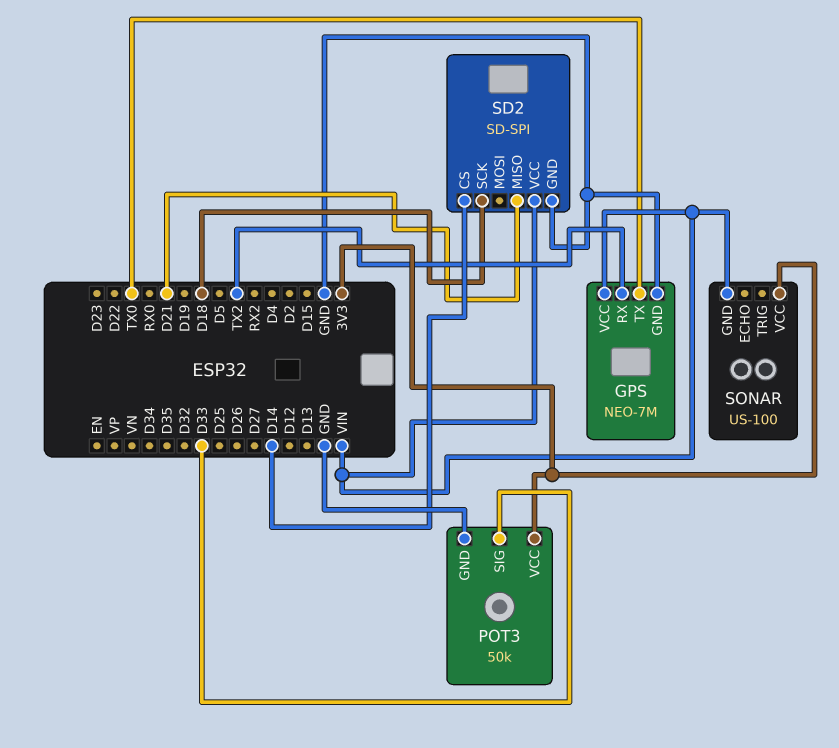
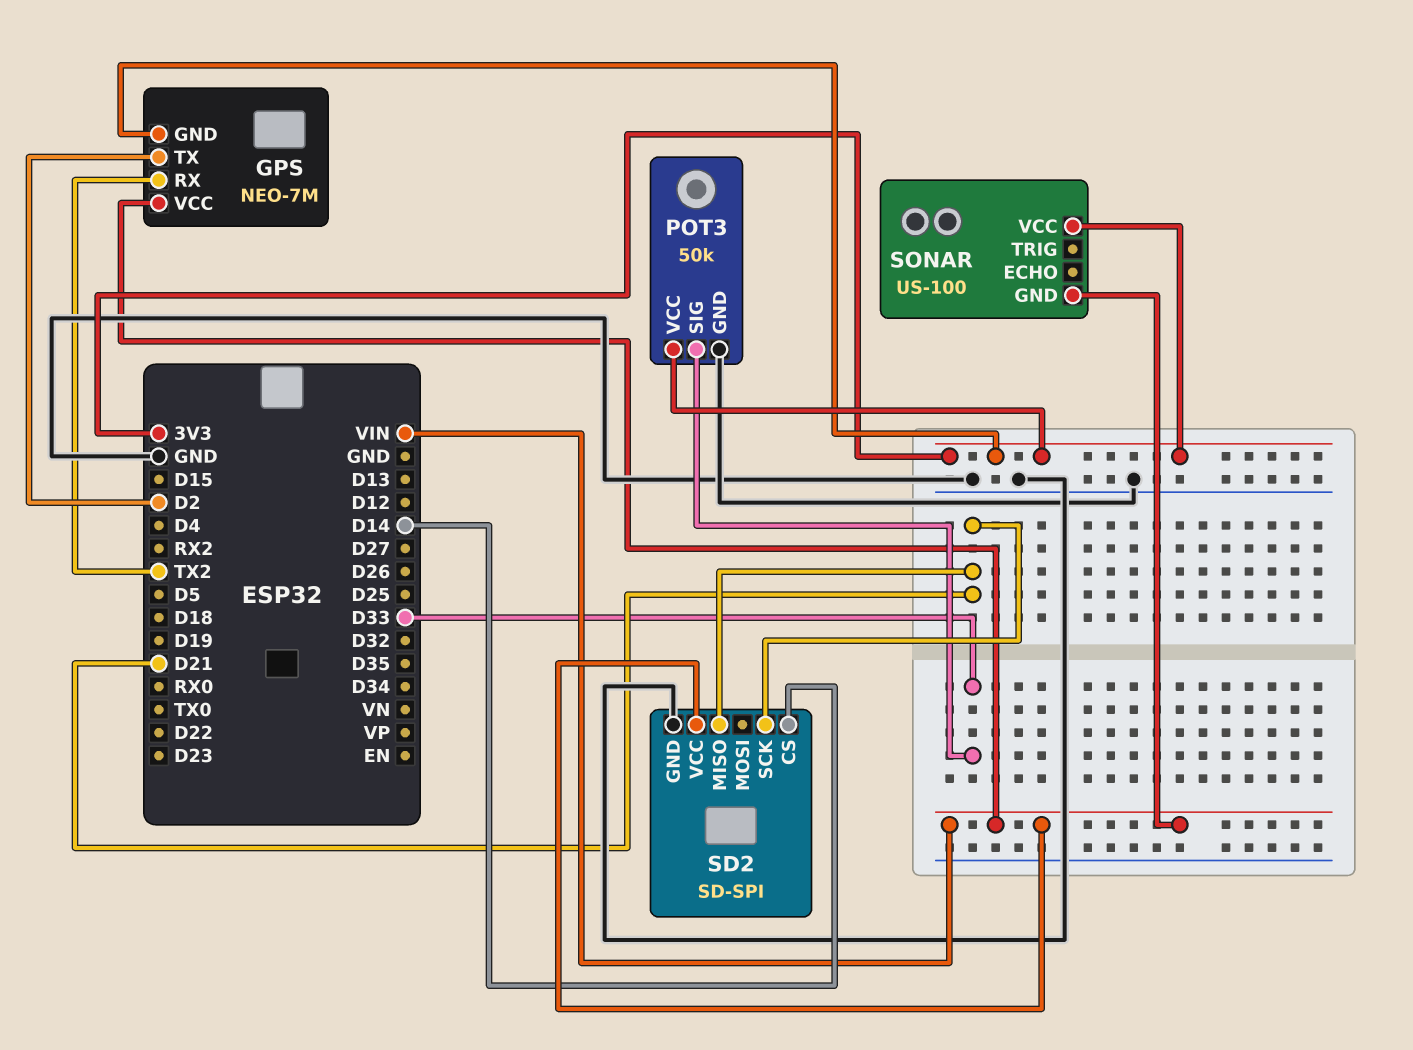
GPS pin GND: GND -> 3V3
GPS pin TX: TX0 -> D2
SD2 pin SCK: D18 -> D21

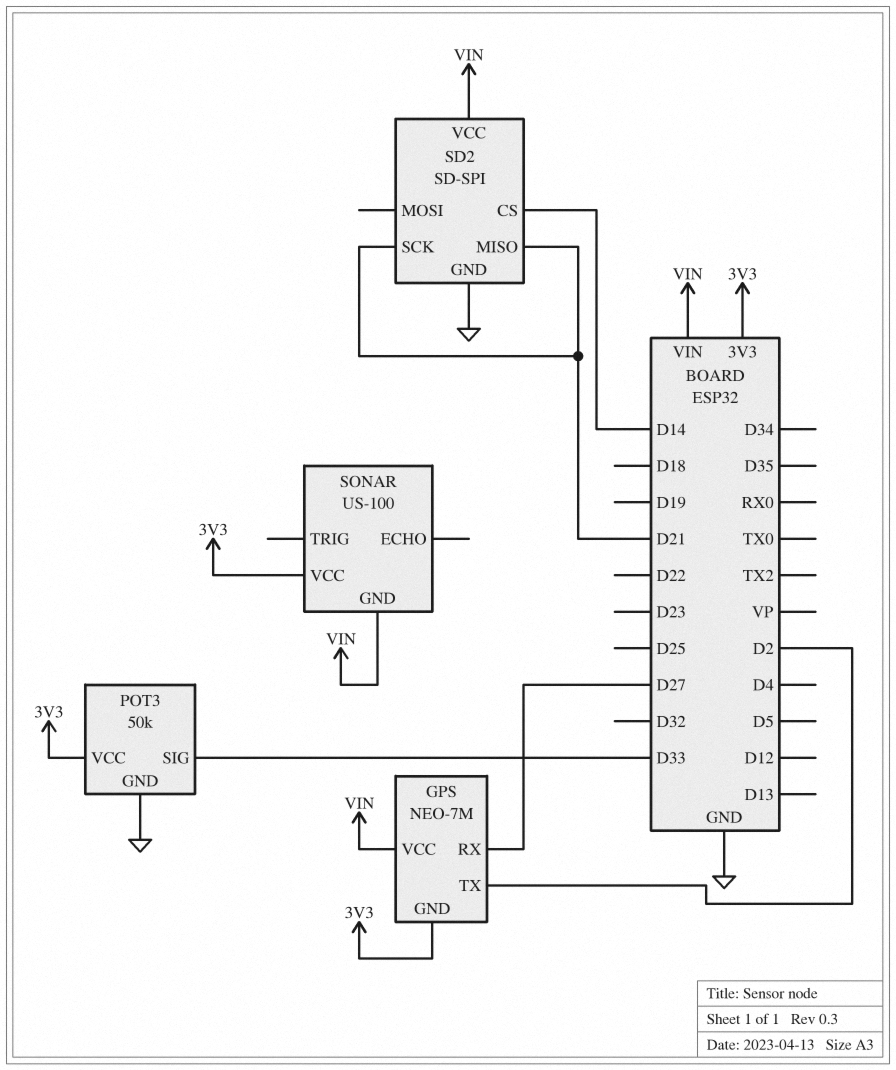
GPS pin RX: TX2 -> D27

